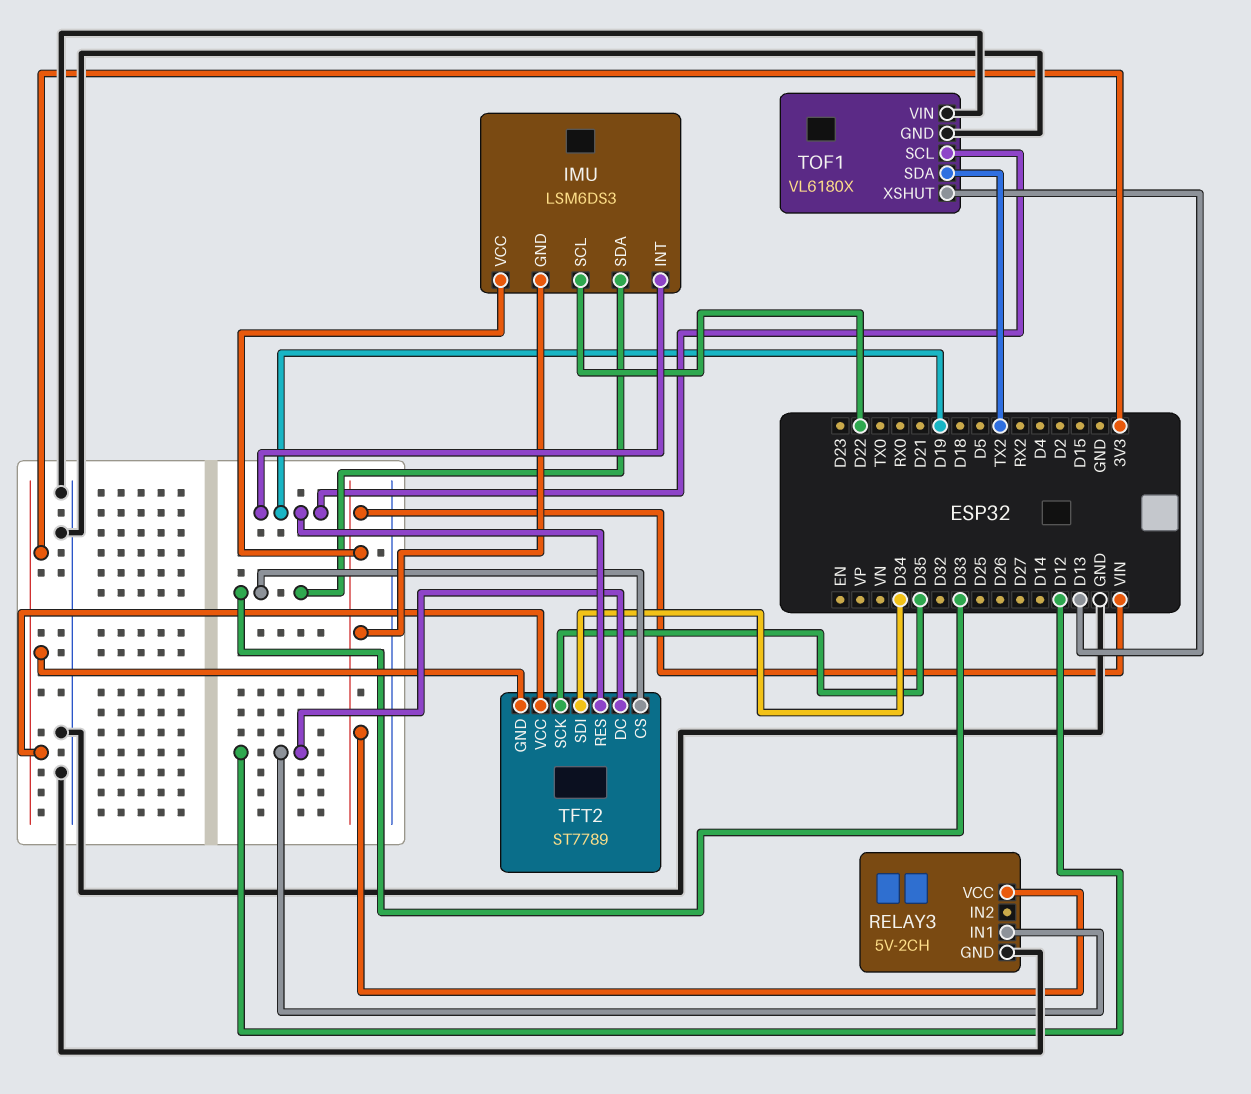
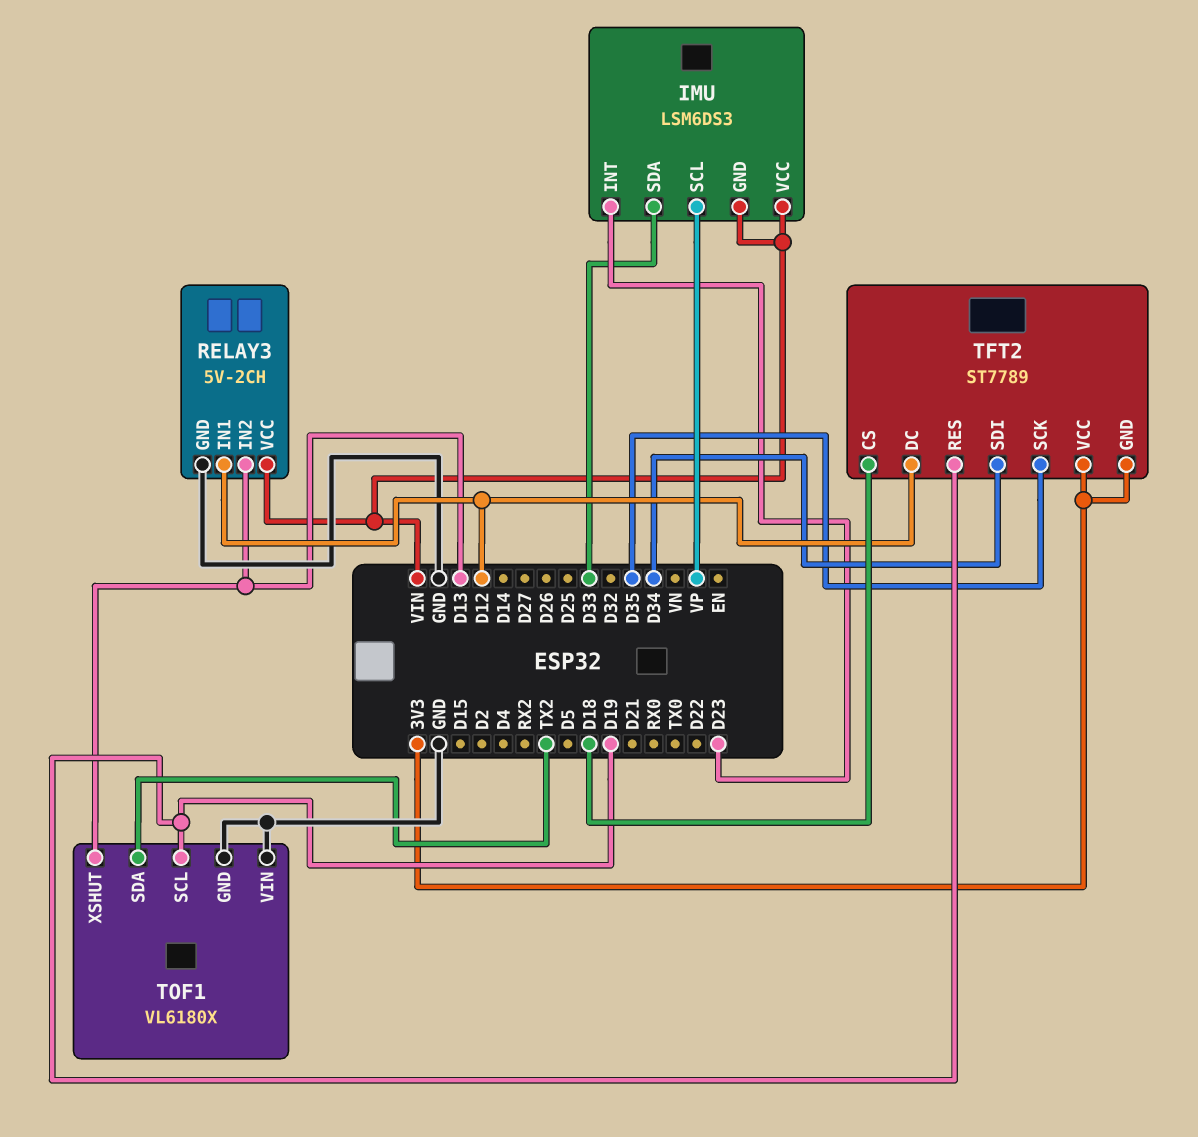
IMU pin INT: D19 -> D23
IMU pin SCL: D22 -> VP
RELAY3 pin IN2: none -> D13
TFT2 pin CS: D33 -> D18

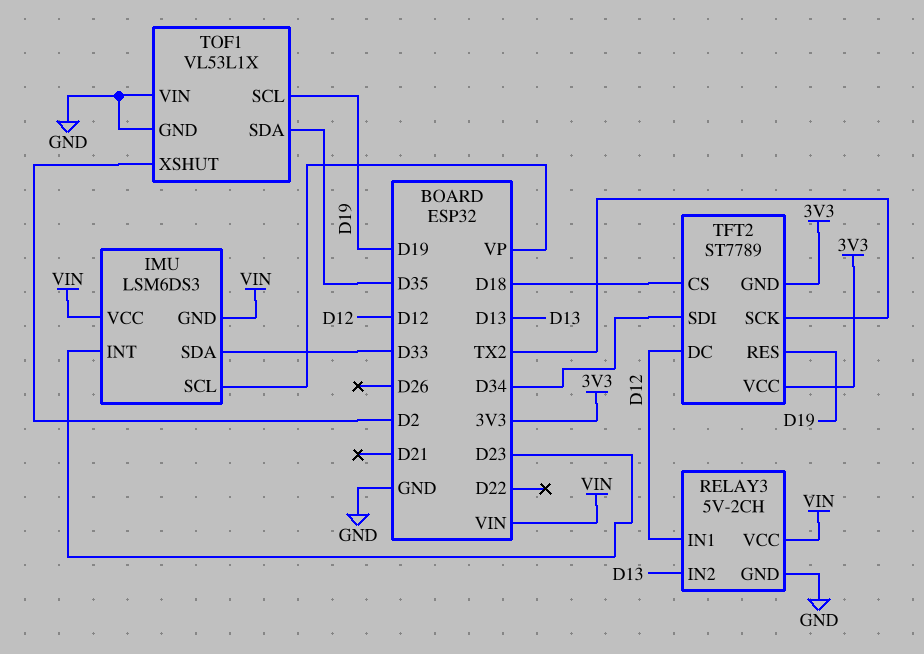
TFT2 pin SCK: D35 -> TX2
TOF1: VL6180X -> VL53L1X
TOF1 pin SDA: TX2 -> D35
TOF1 pin XSHUT: D13 -> D2

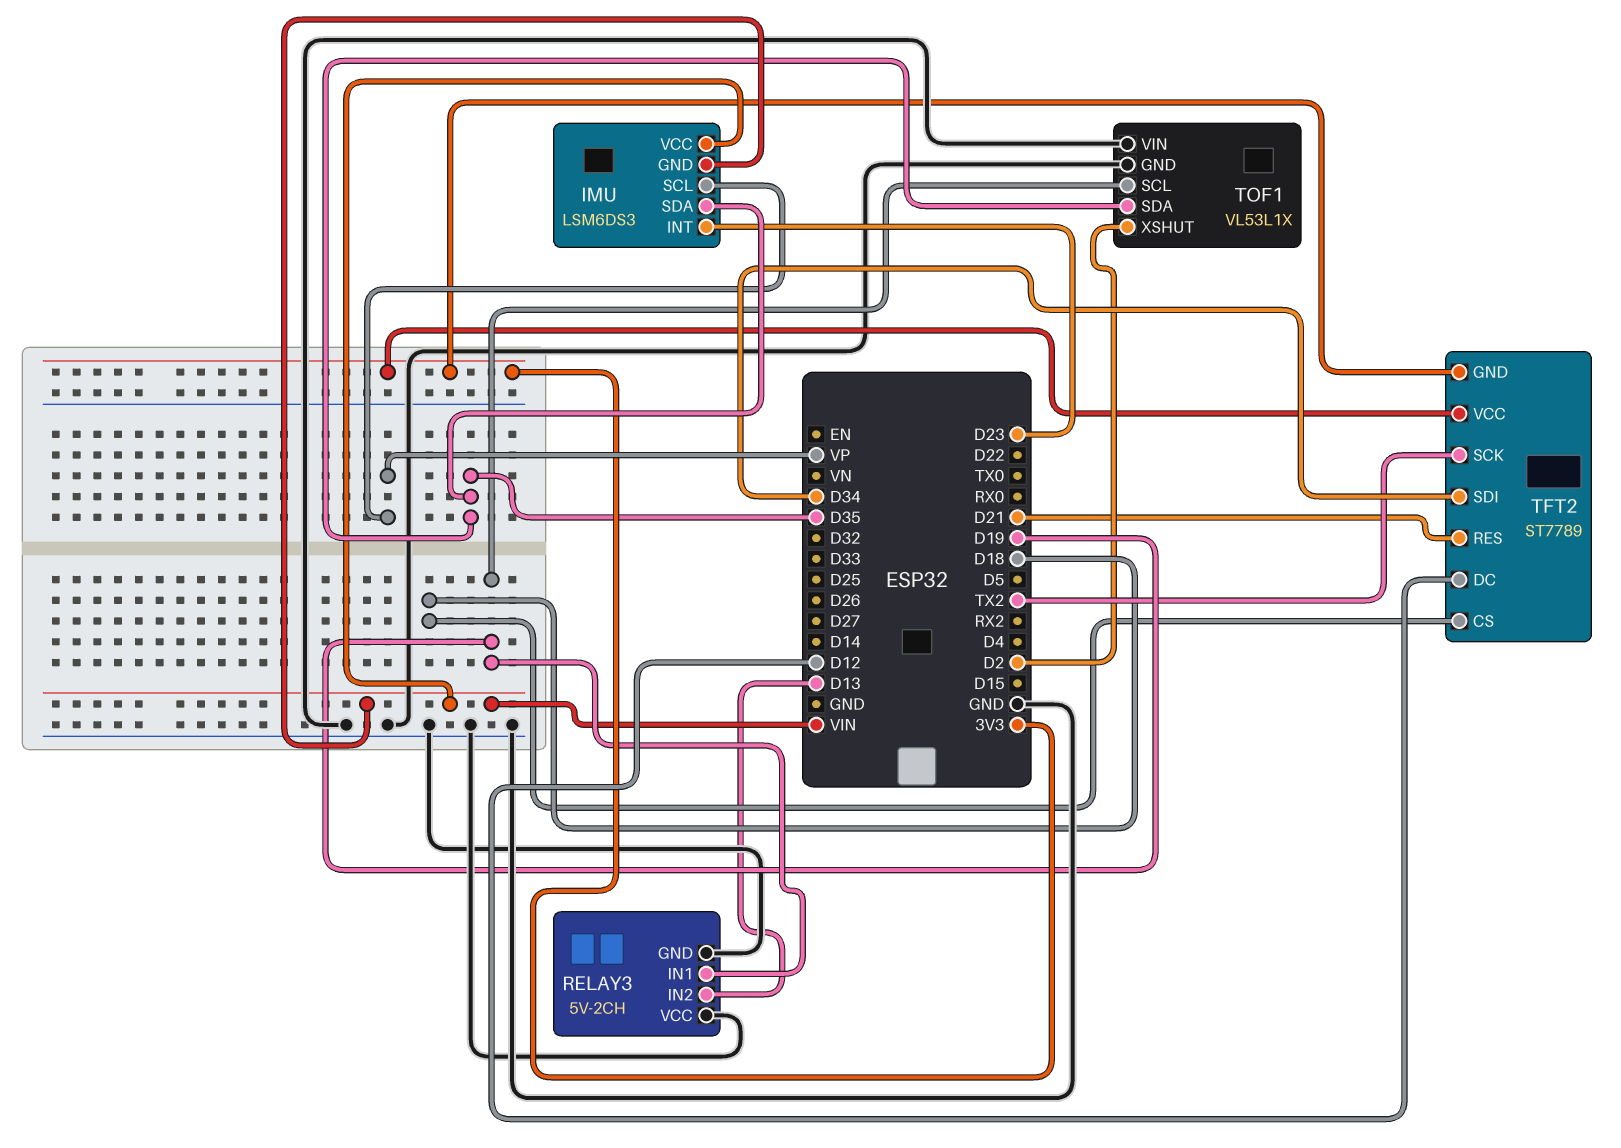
IMU pin SDA: D33 -> D35
RELAY3 pin IN1: D12 -> D19
RELAY3 pin VCC: VIN -> GND
TFT2 pin RES: D19 -> D21

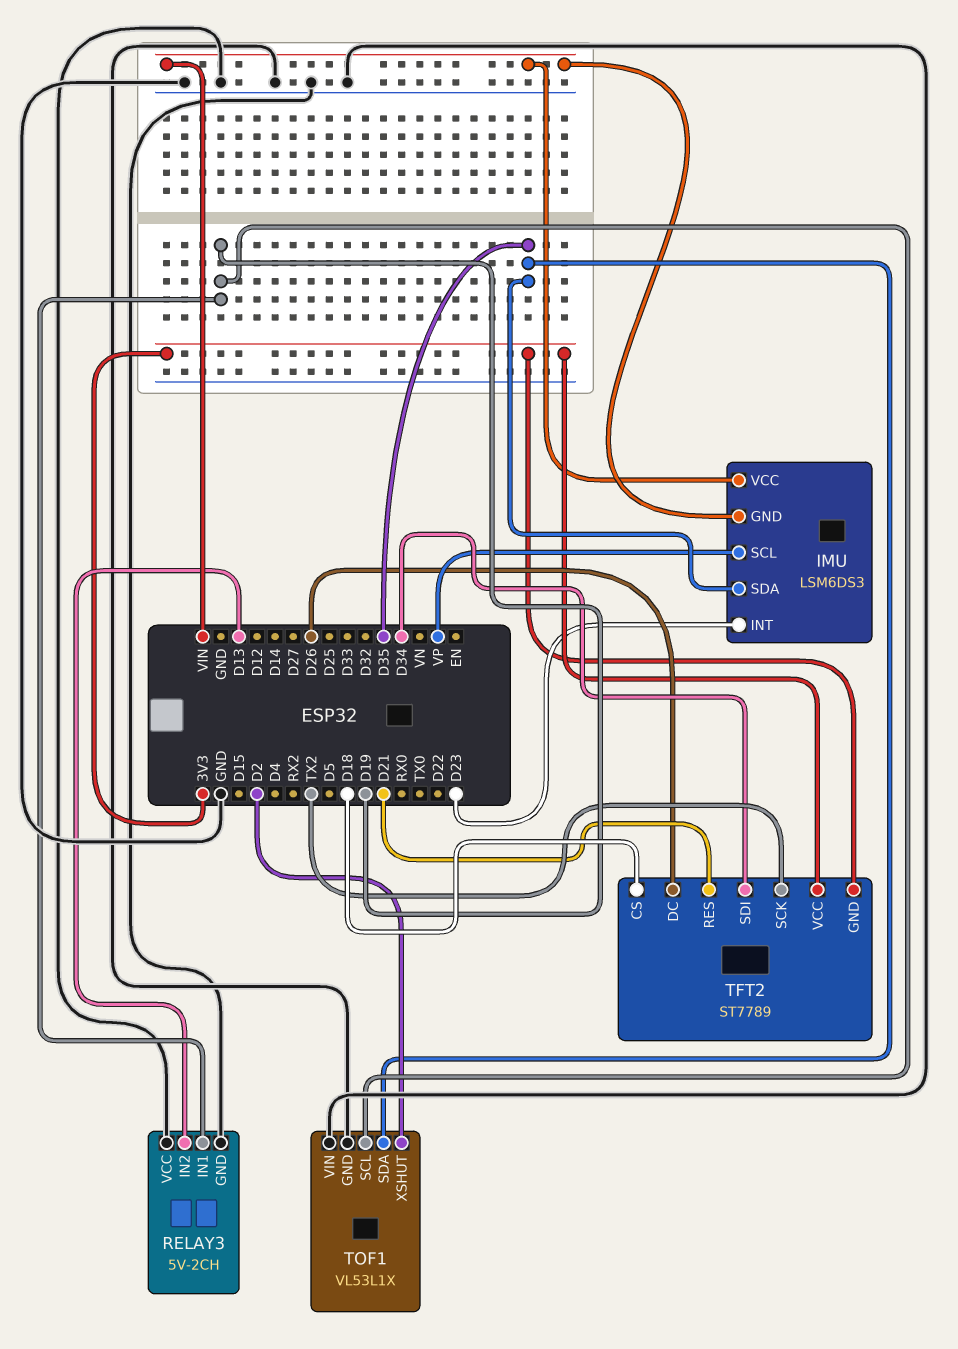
TFT2 pin DC: D12 -> D26

